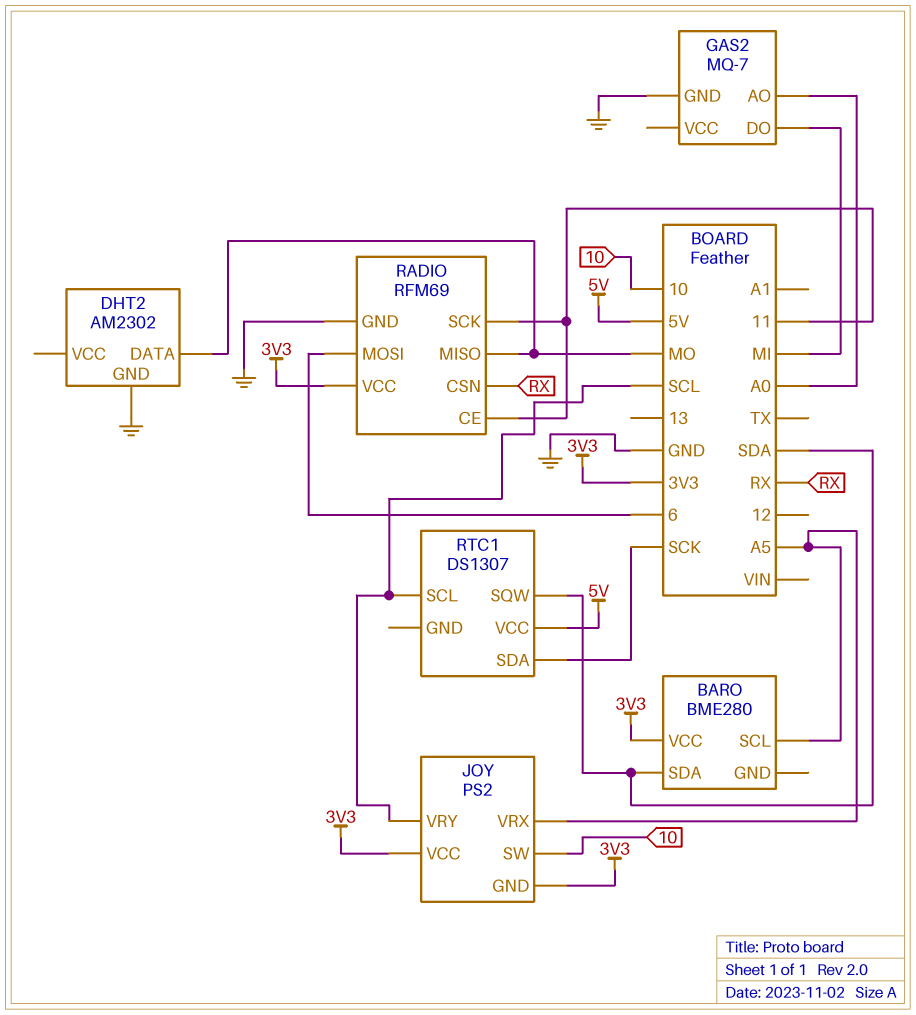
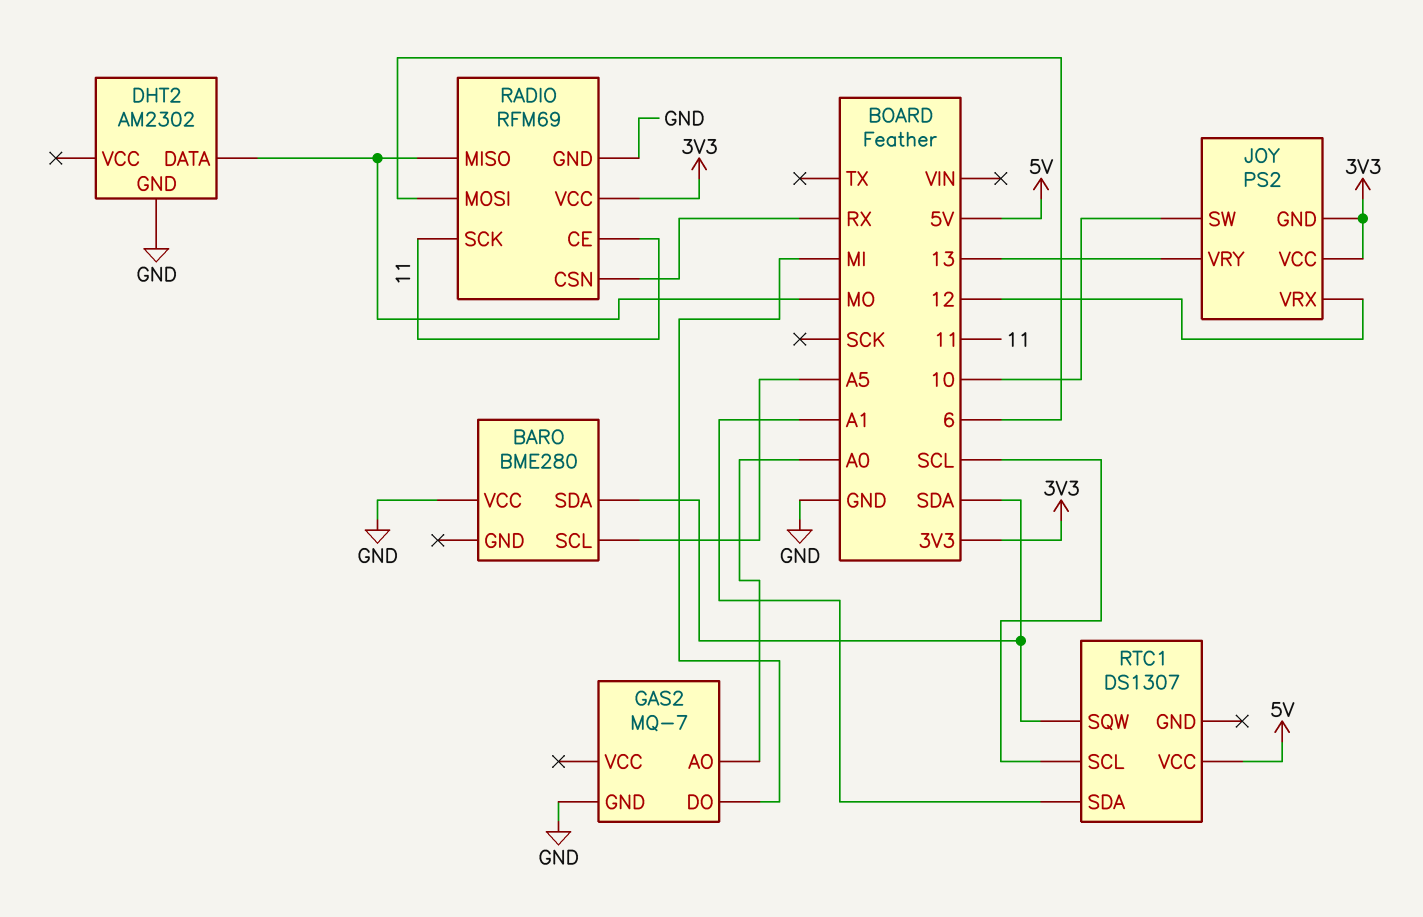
BARO pin VCC: 3V3 -> GND
JOY pin VRX: A5 -> 12
JOY pin VRY: SCL -> 13
RTC1 pin SDA: SCK -> A1

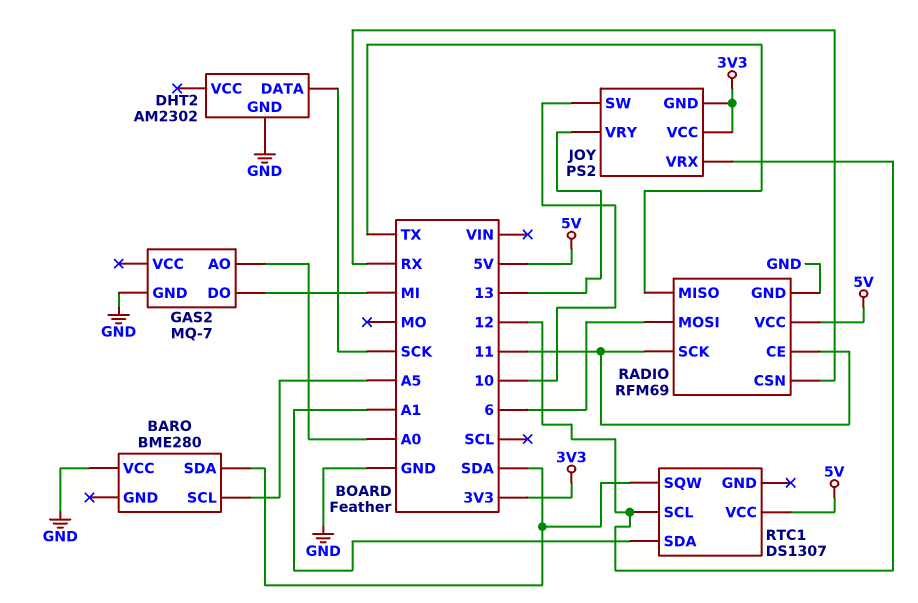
DHT2 pin DATA: MO -> SCK
RADIO pin MISO: MO -> TX
RADIO pin VCC: 3V3 -> 5V
RTC1 pin SCL: SCL -> 12

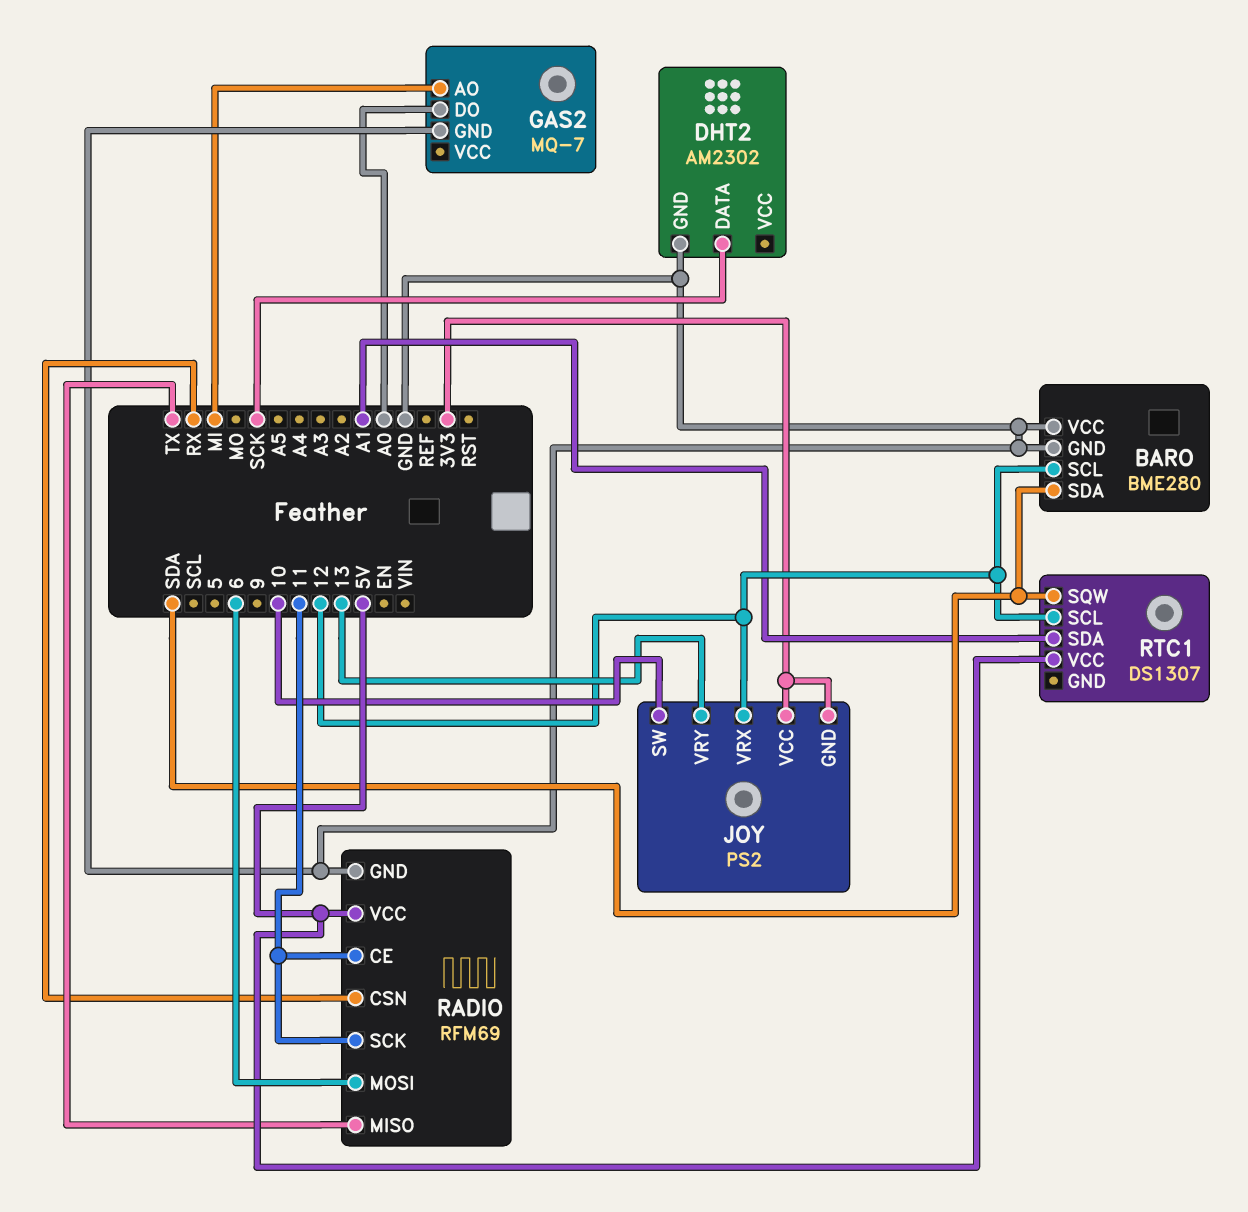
BARO pin GND: none -> GND
BARO pin SCL: A5 -> 12
GAS2 pin AO: A0 -> MI
GAS2 pin DO: MI -> A0

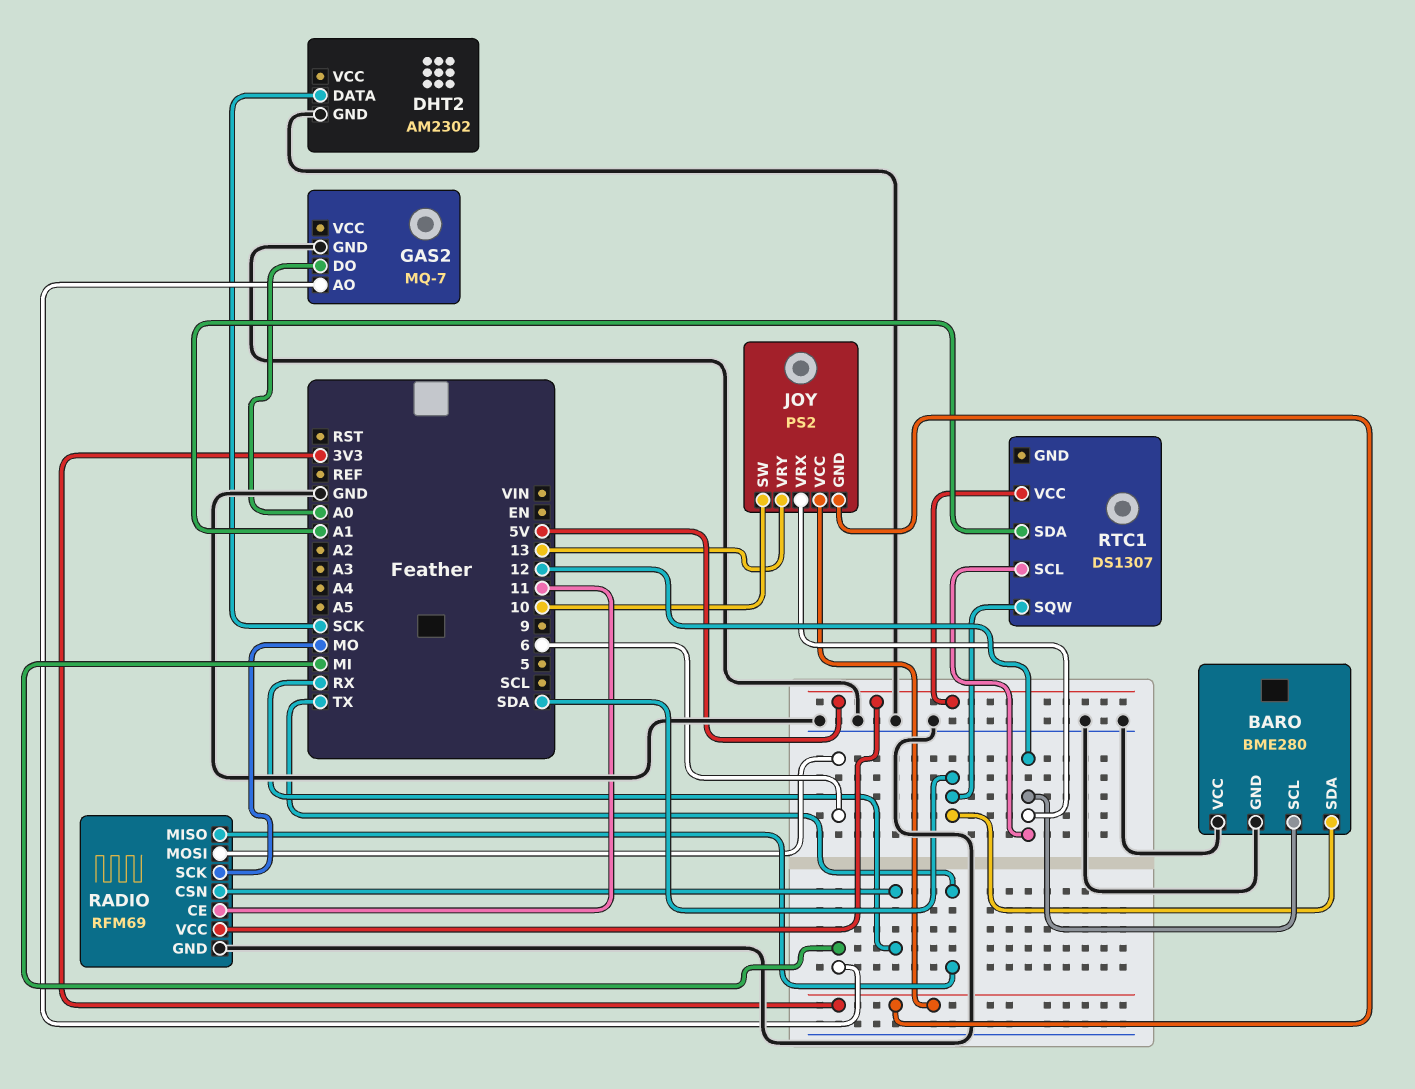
RADIO pin SCK: 11 -> MO

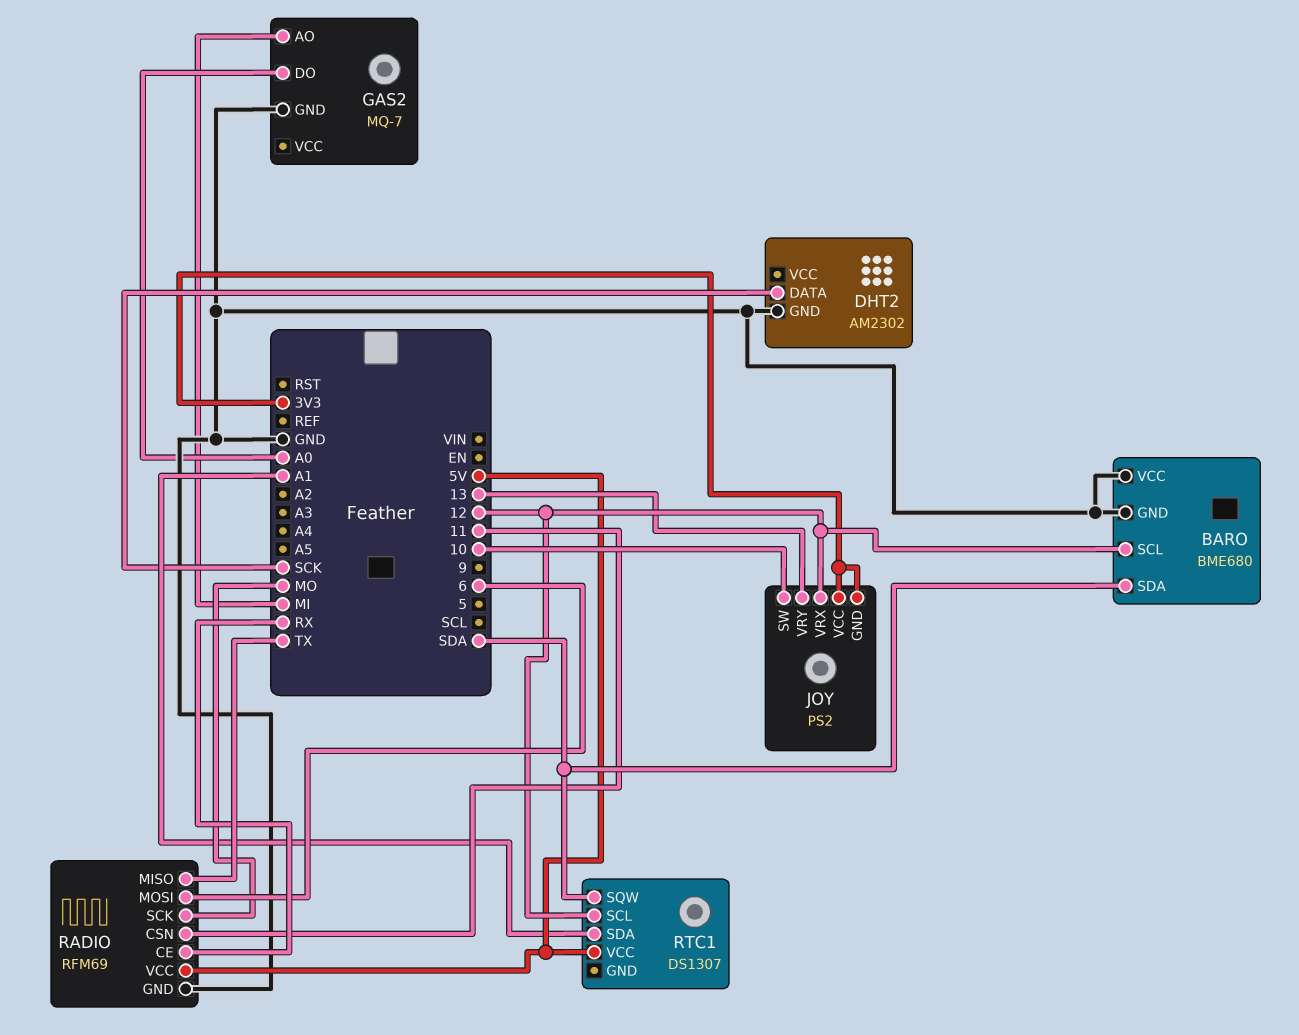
BARO: BME280 -> BME680
RADIO pin CE: 11 -> RX
RADIO pin CSN: RX -> 11

